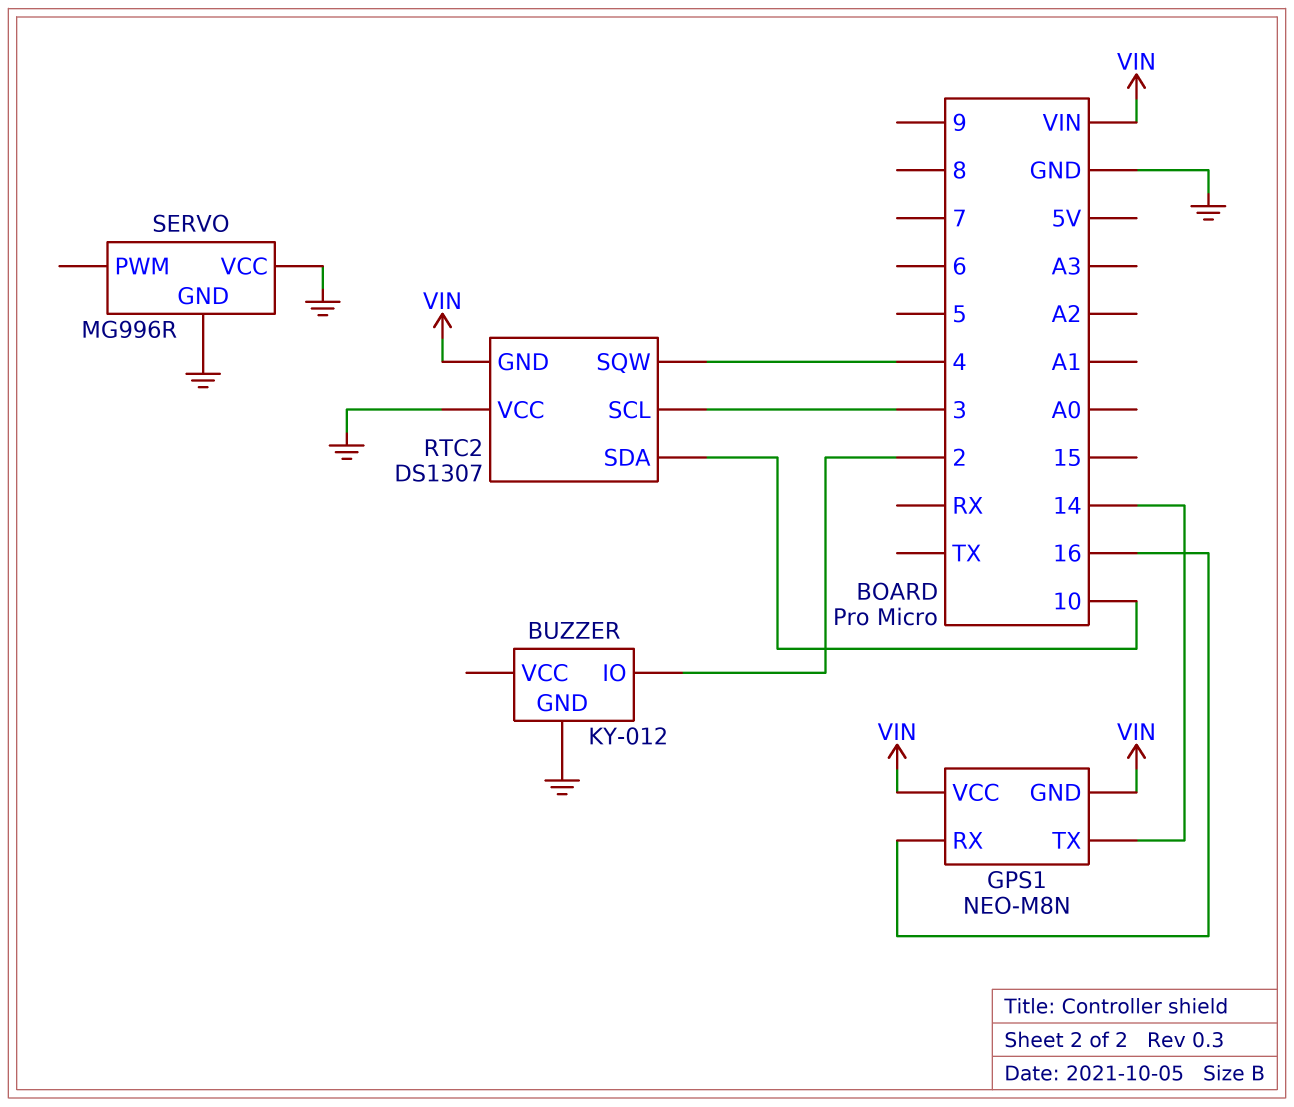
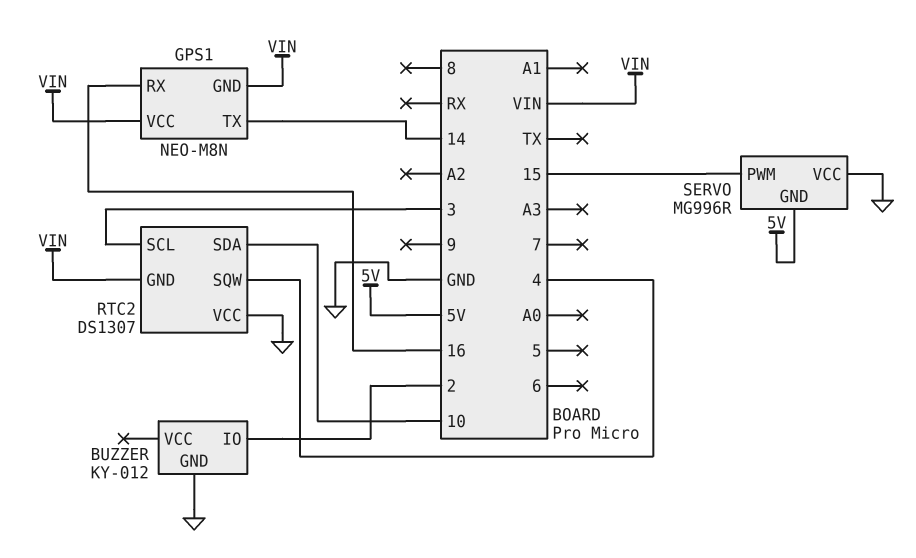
SERVO pin GND: GND -> 5V
SERVO pin PWM: none -> 15

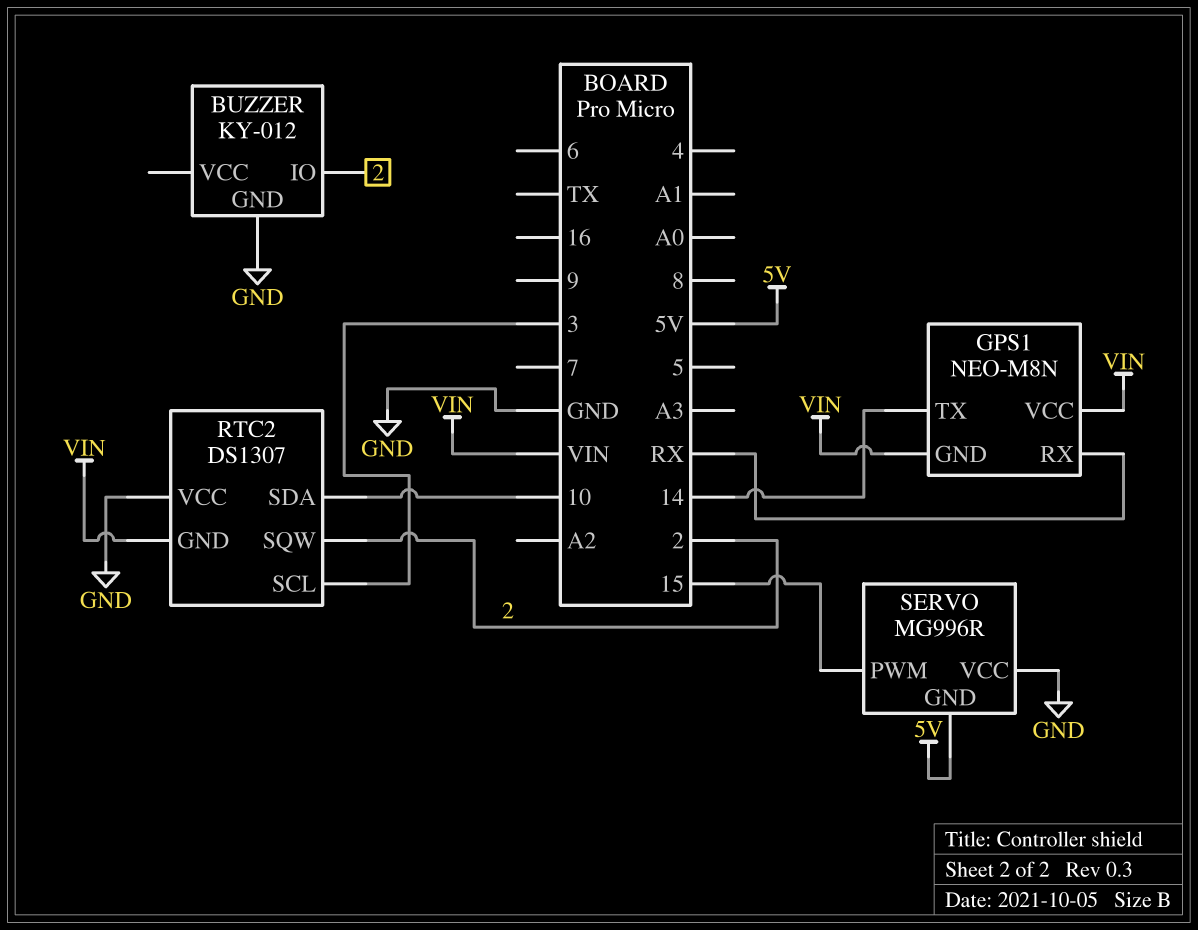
GPS1 pin RX: 16 -> RX
RTC2 pin SQW: 4 -> 2

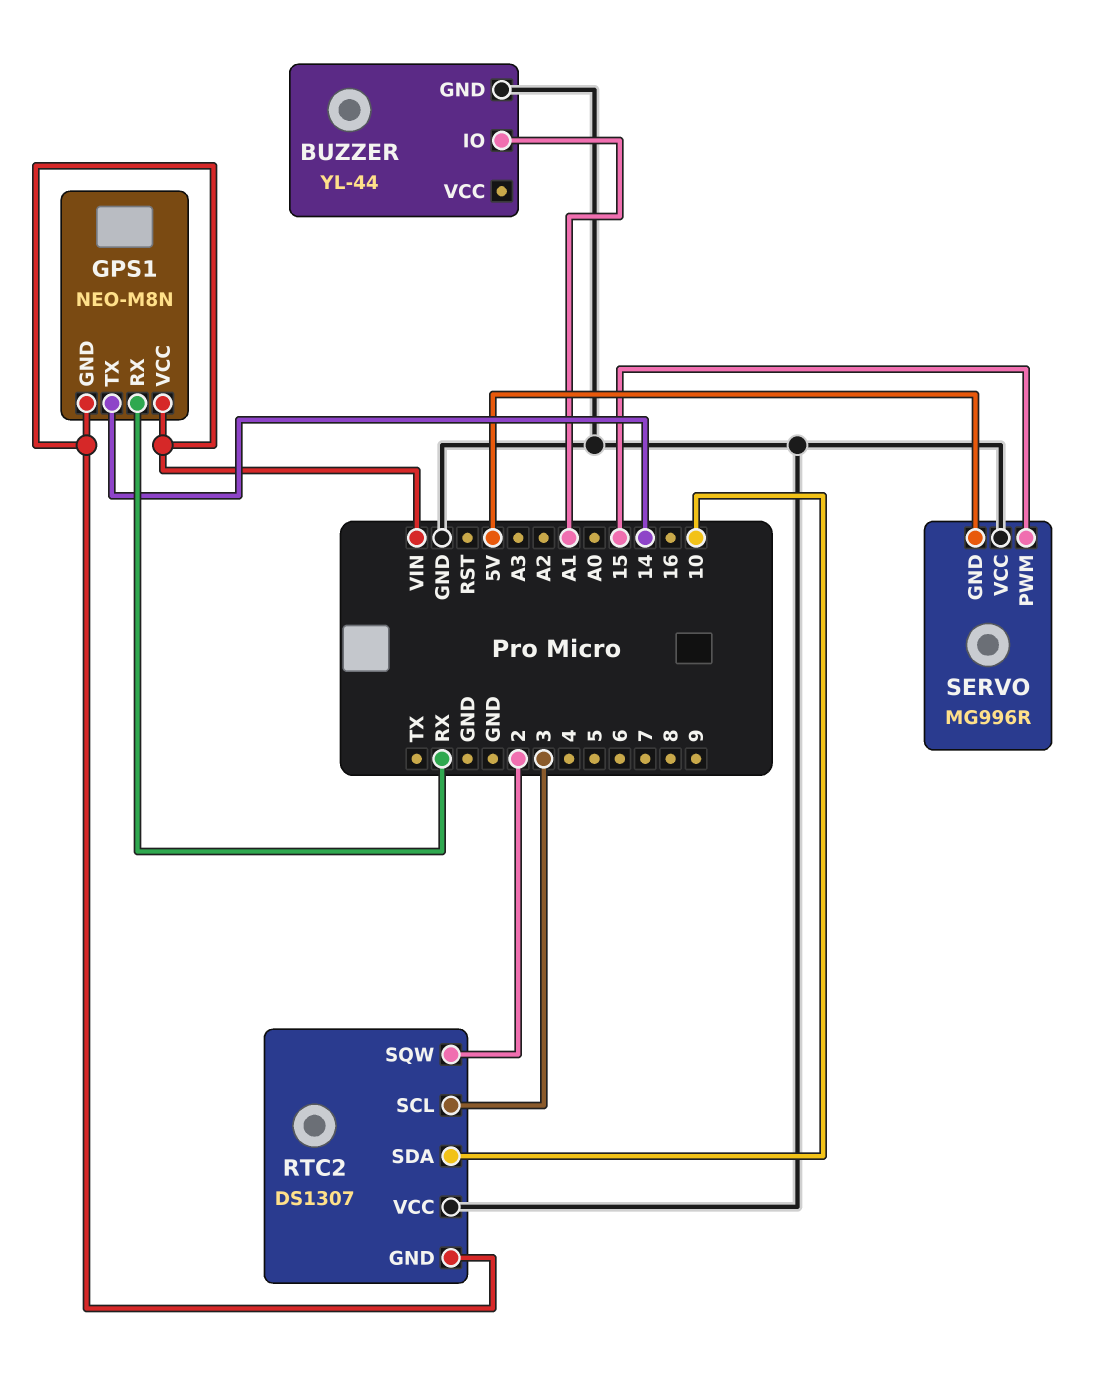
BUZZER: KY-012 -> YL-44
BUZZER pin IO: 2 -> A1

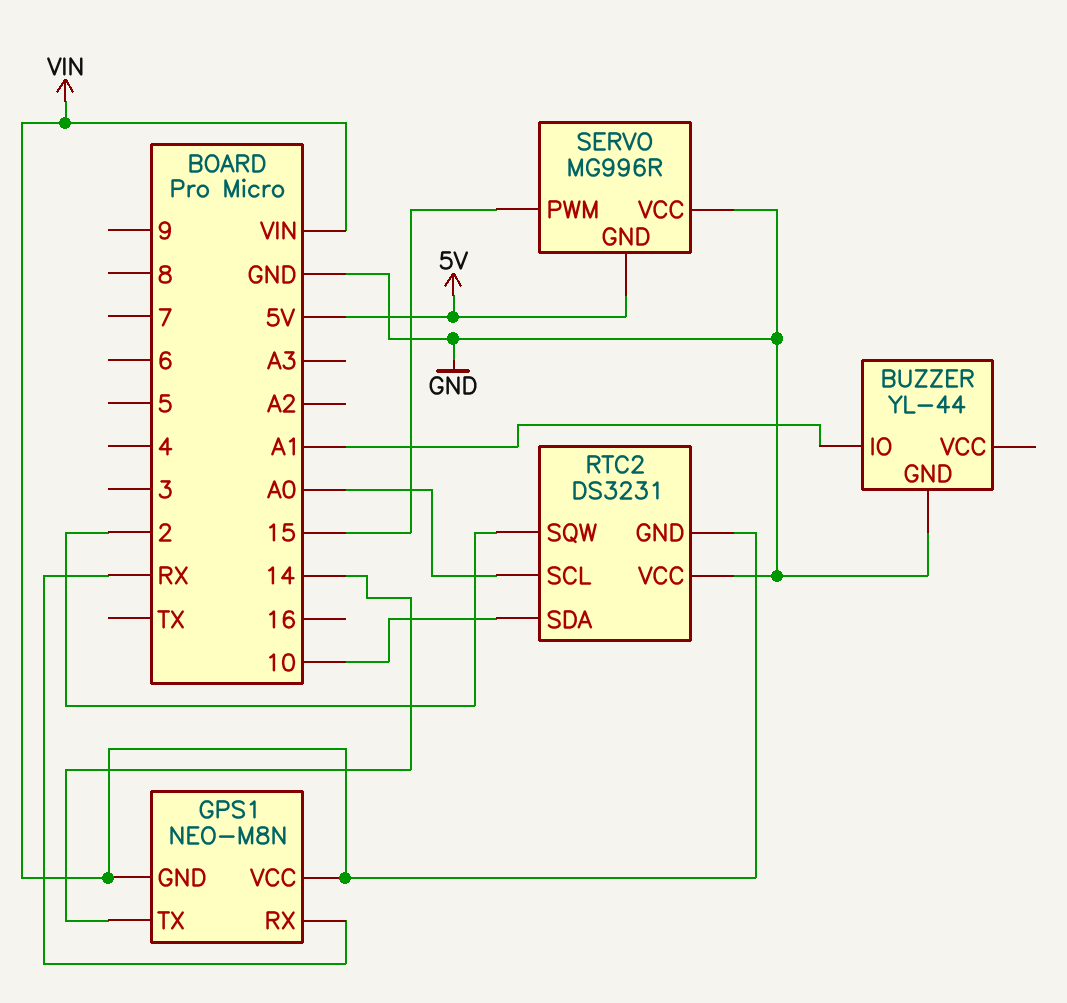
RTC2: DS1307 -> DS3231
RTC2 pin SCL: 3 -> A0

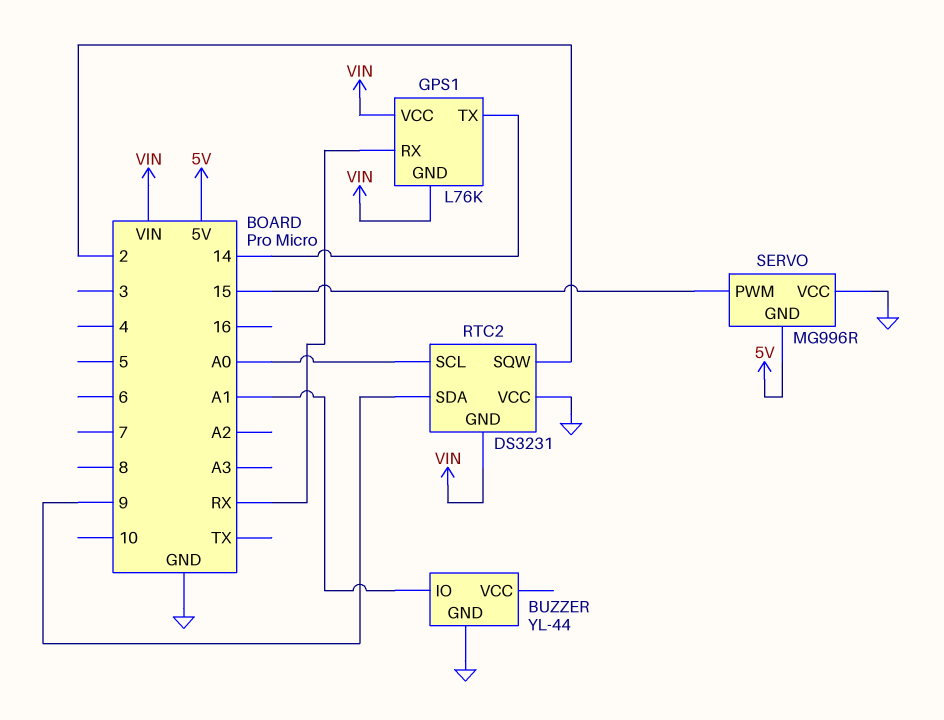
GPS1: NEO-M8N -> L76K
RTC2 pin SDA: 10 -> 9

